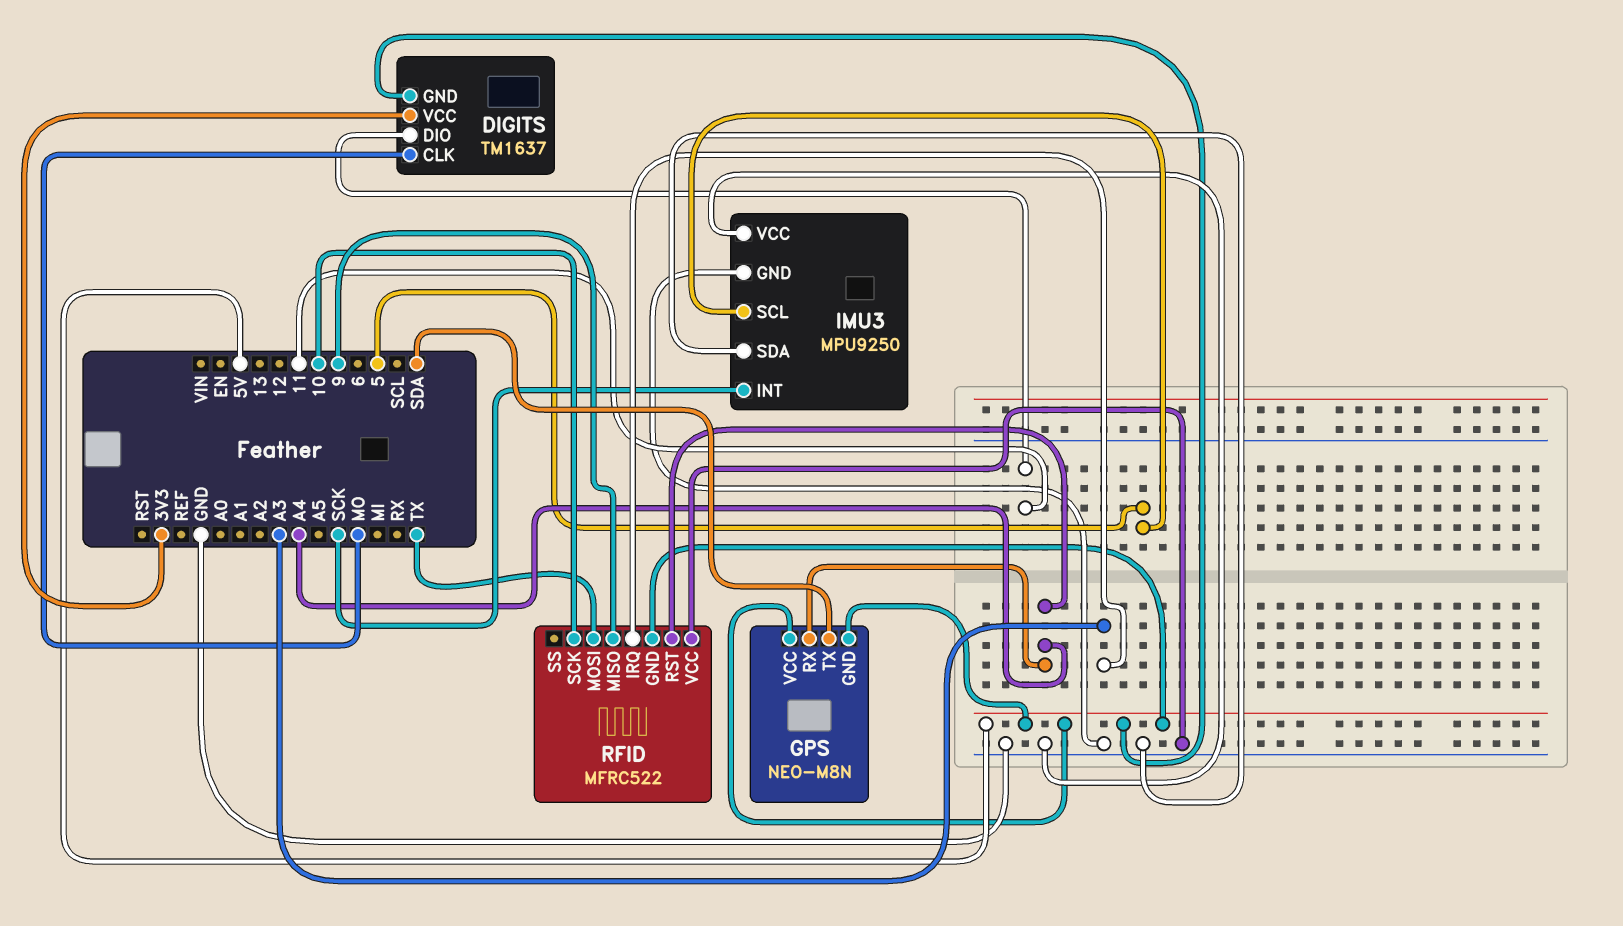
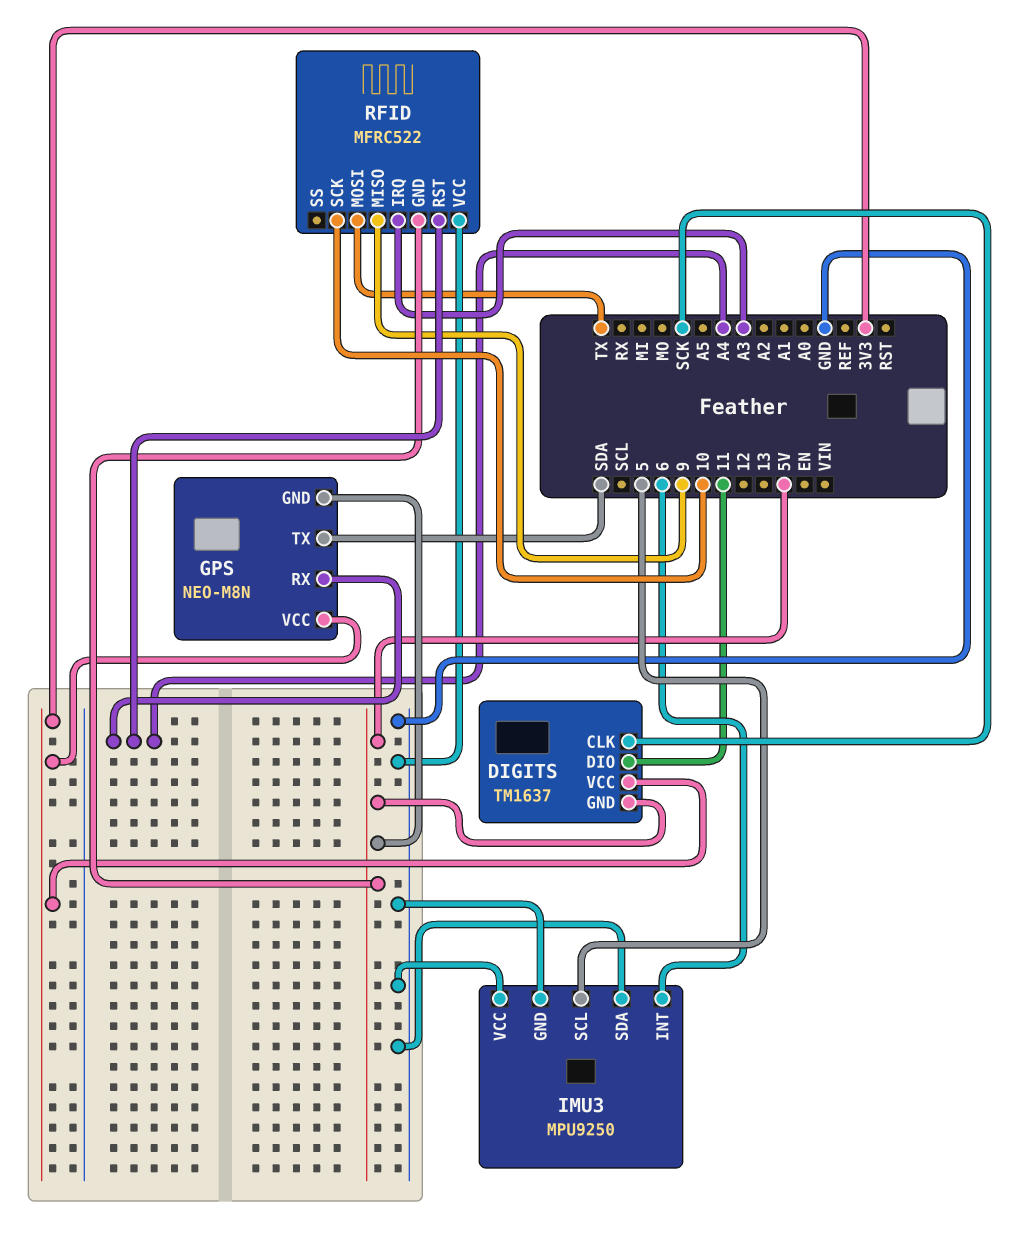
DIGITS pin CLK: MO -> SCK
GPS pin VCC: 5V -> 3V3
IMU3 pin INT: SCK -> 6

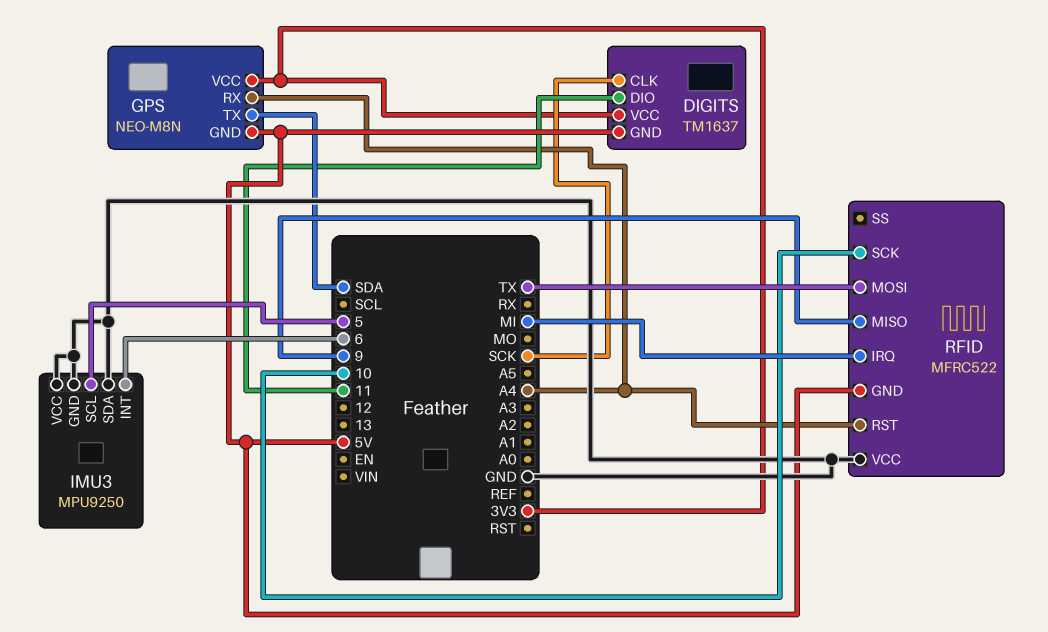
RFID pin IRQ: A3 -> MI

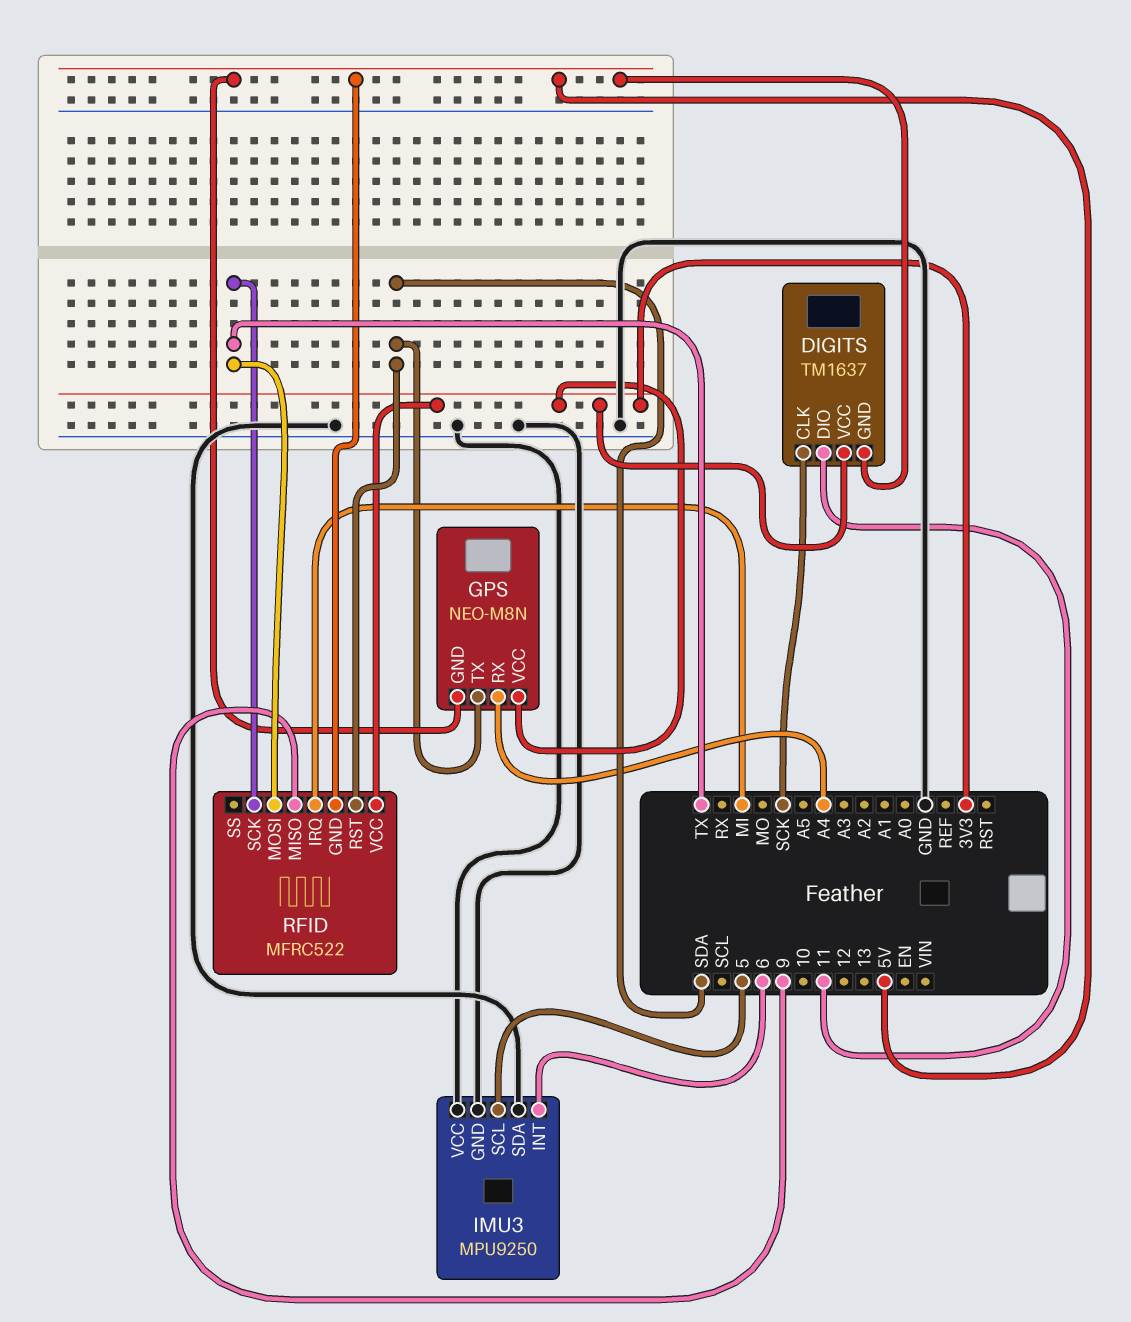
RFID pin RST: A4 -> SDA
RFID pin SCK: 10 -> TX
RFID pin VCC: GND -> 3V3

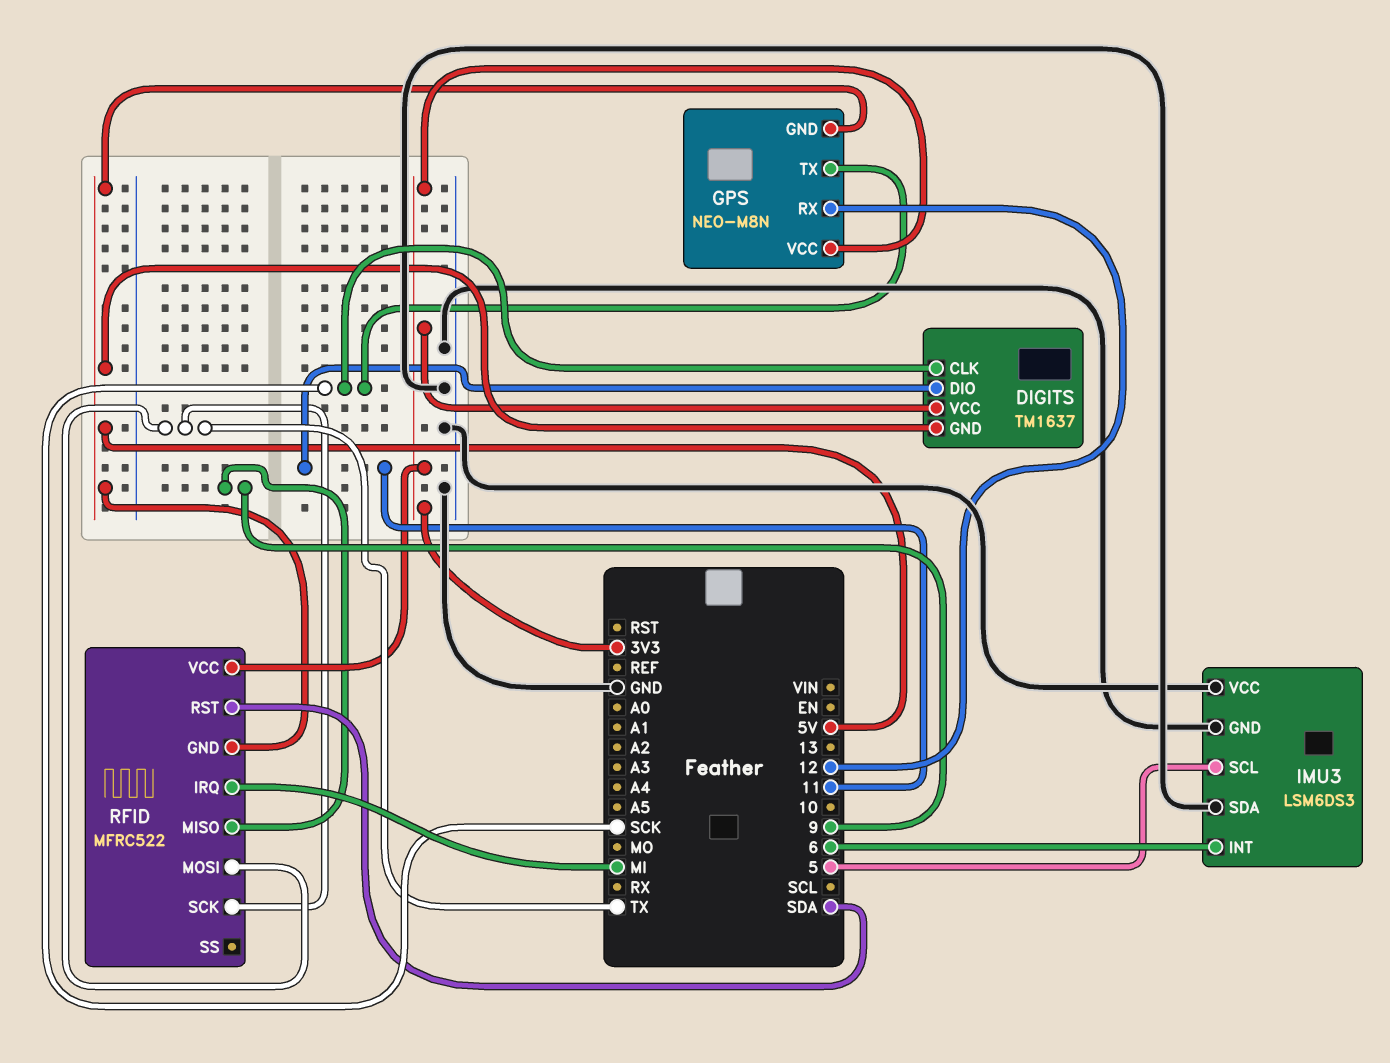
GPS pin RX: A4 -> 12
GPS pin TX: SDA -> SCK
IMU3: MPU9250 -> LSM6DS3

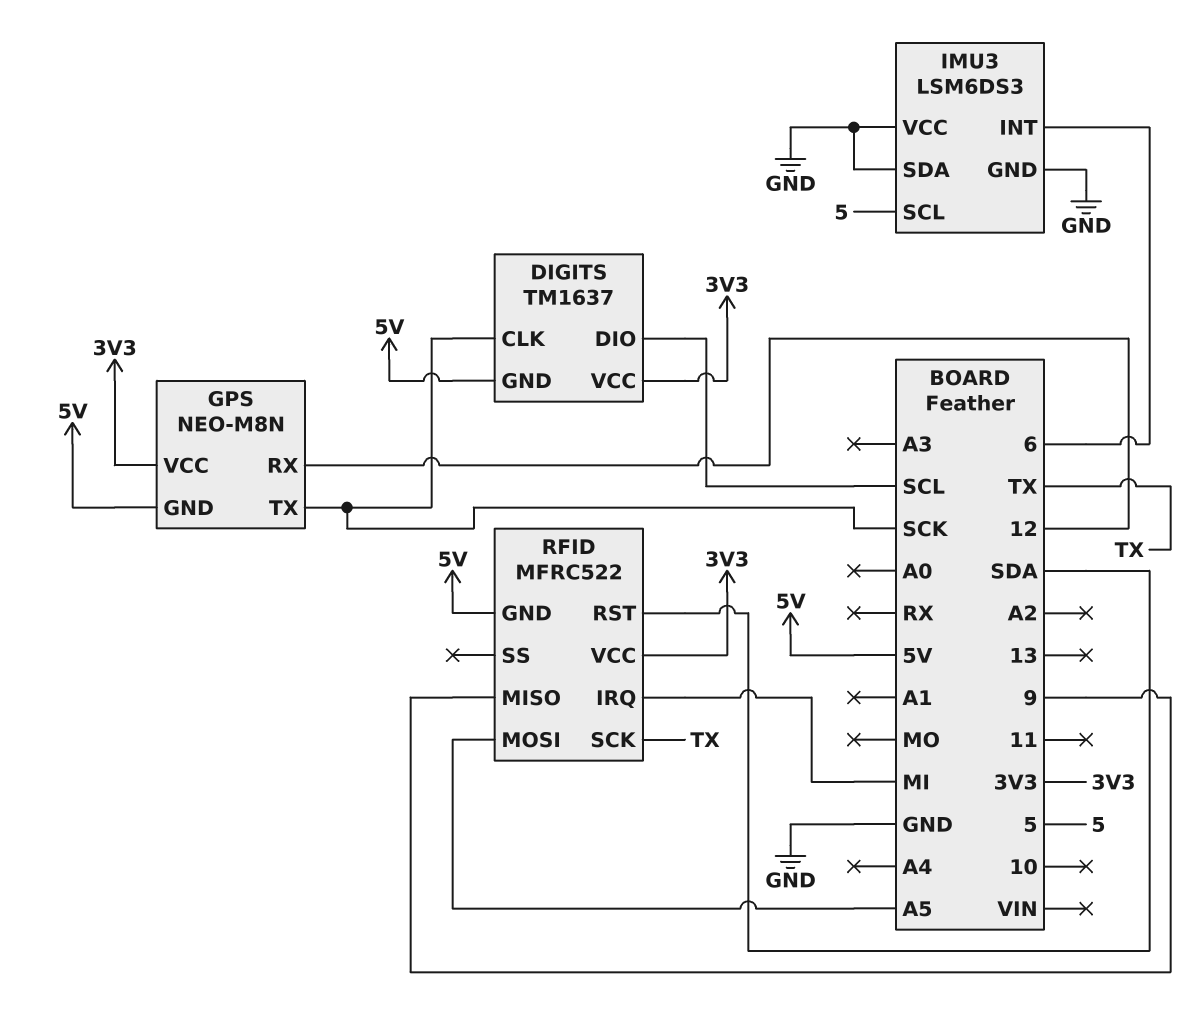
DIGITS pin DIO: 11 -> SCL
RFID pin MOSI: TX -> A5

